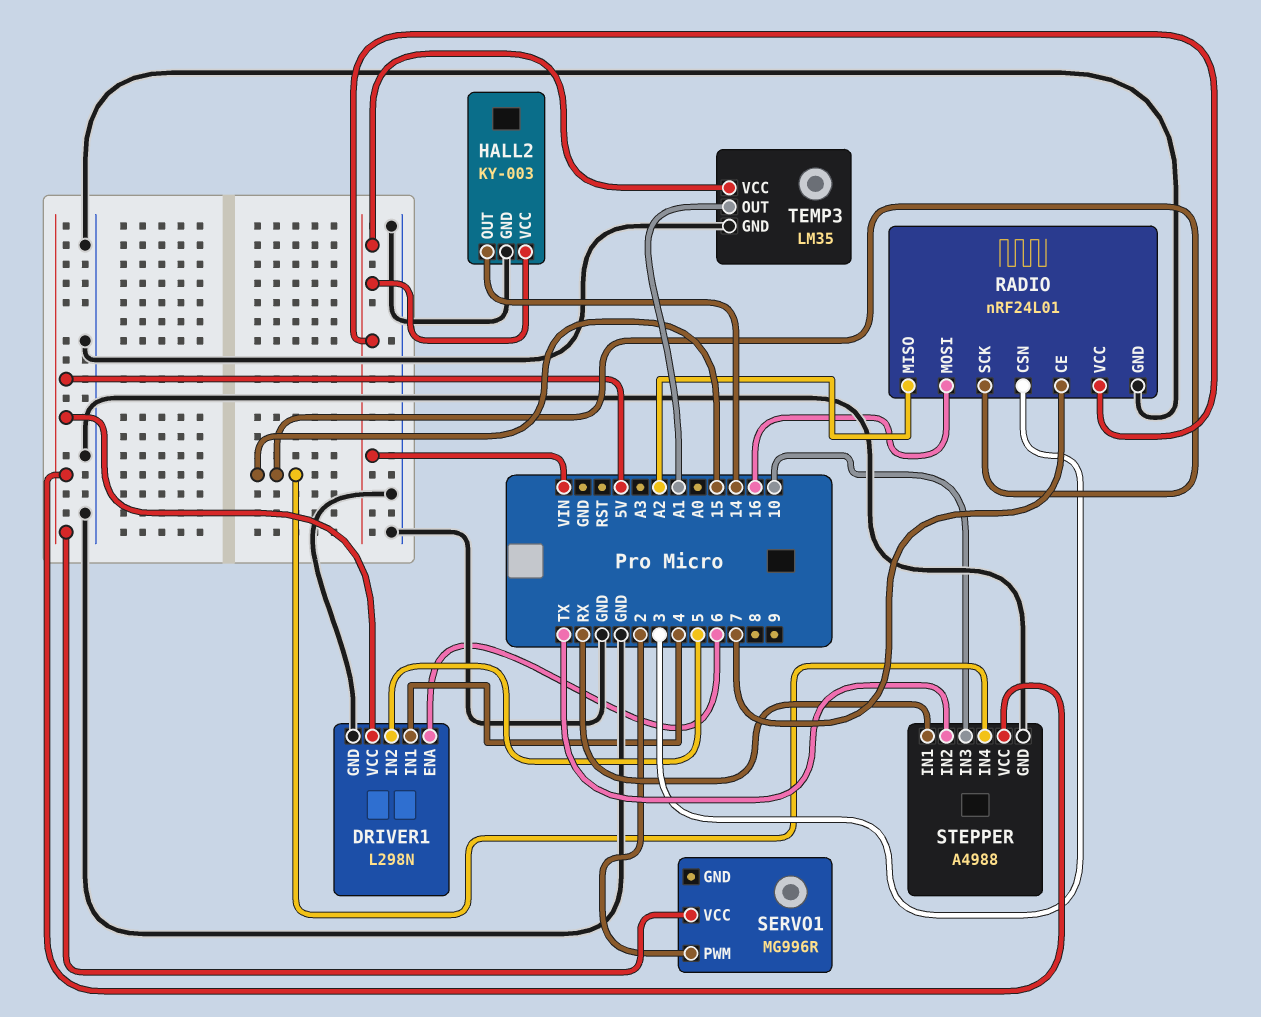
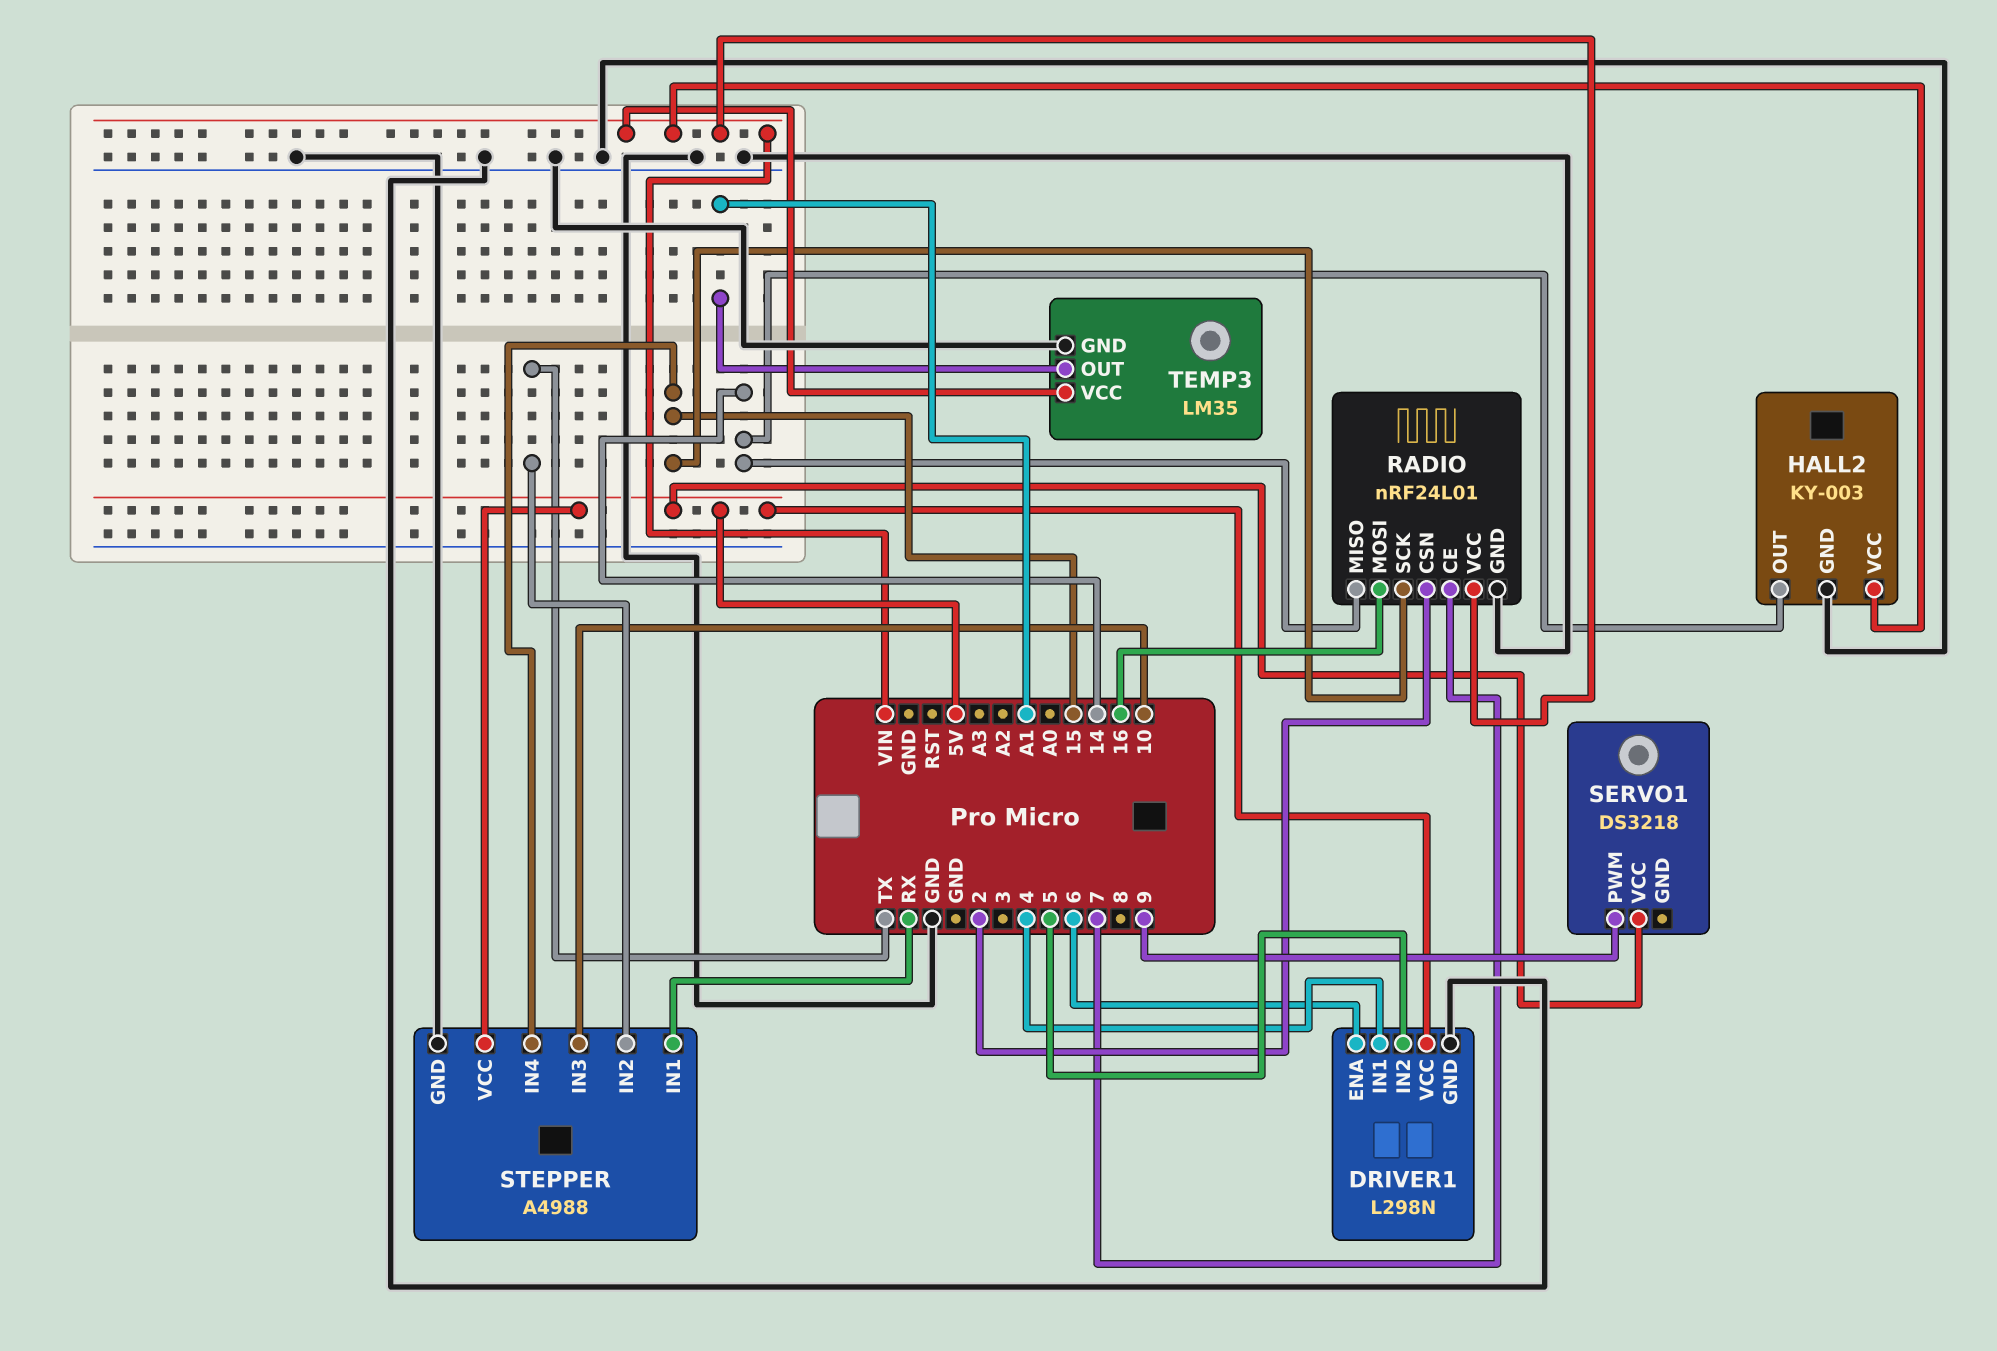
RADIO pin CSN: 3 -> 2
RADIO pin MISO: A2 -> 14
SERVO1: MG996R -> DS3218
SERVO1 pin PWM: 2 -> 9

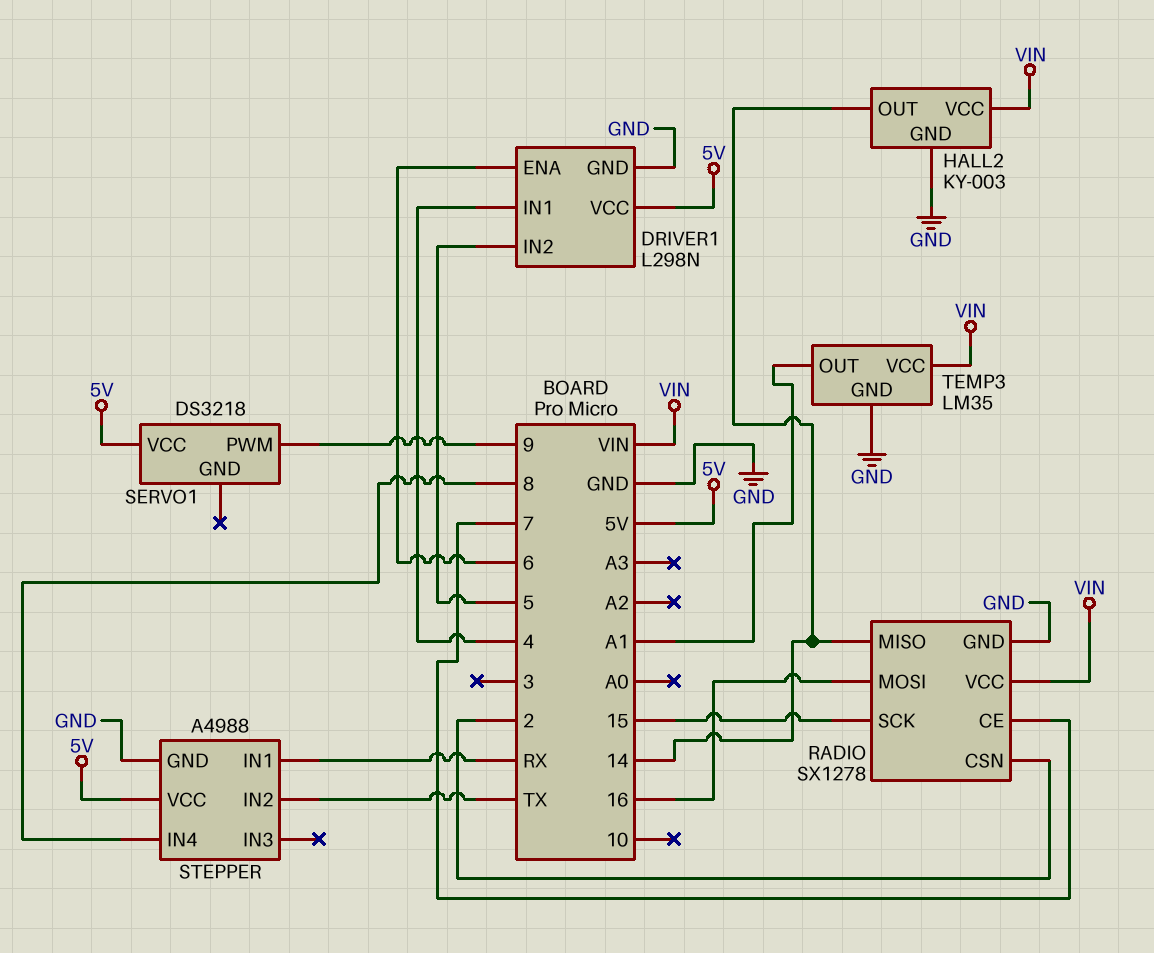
RADIO: nRF24L01 -> SX1278
STEPPER pin IN3: 10 -> none
STEPPER pin IN4: 15 -> 8

